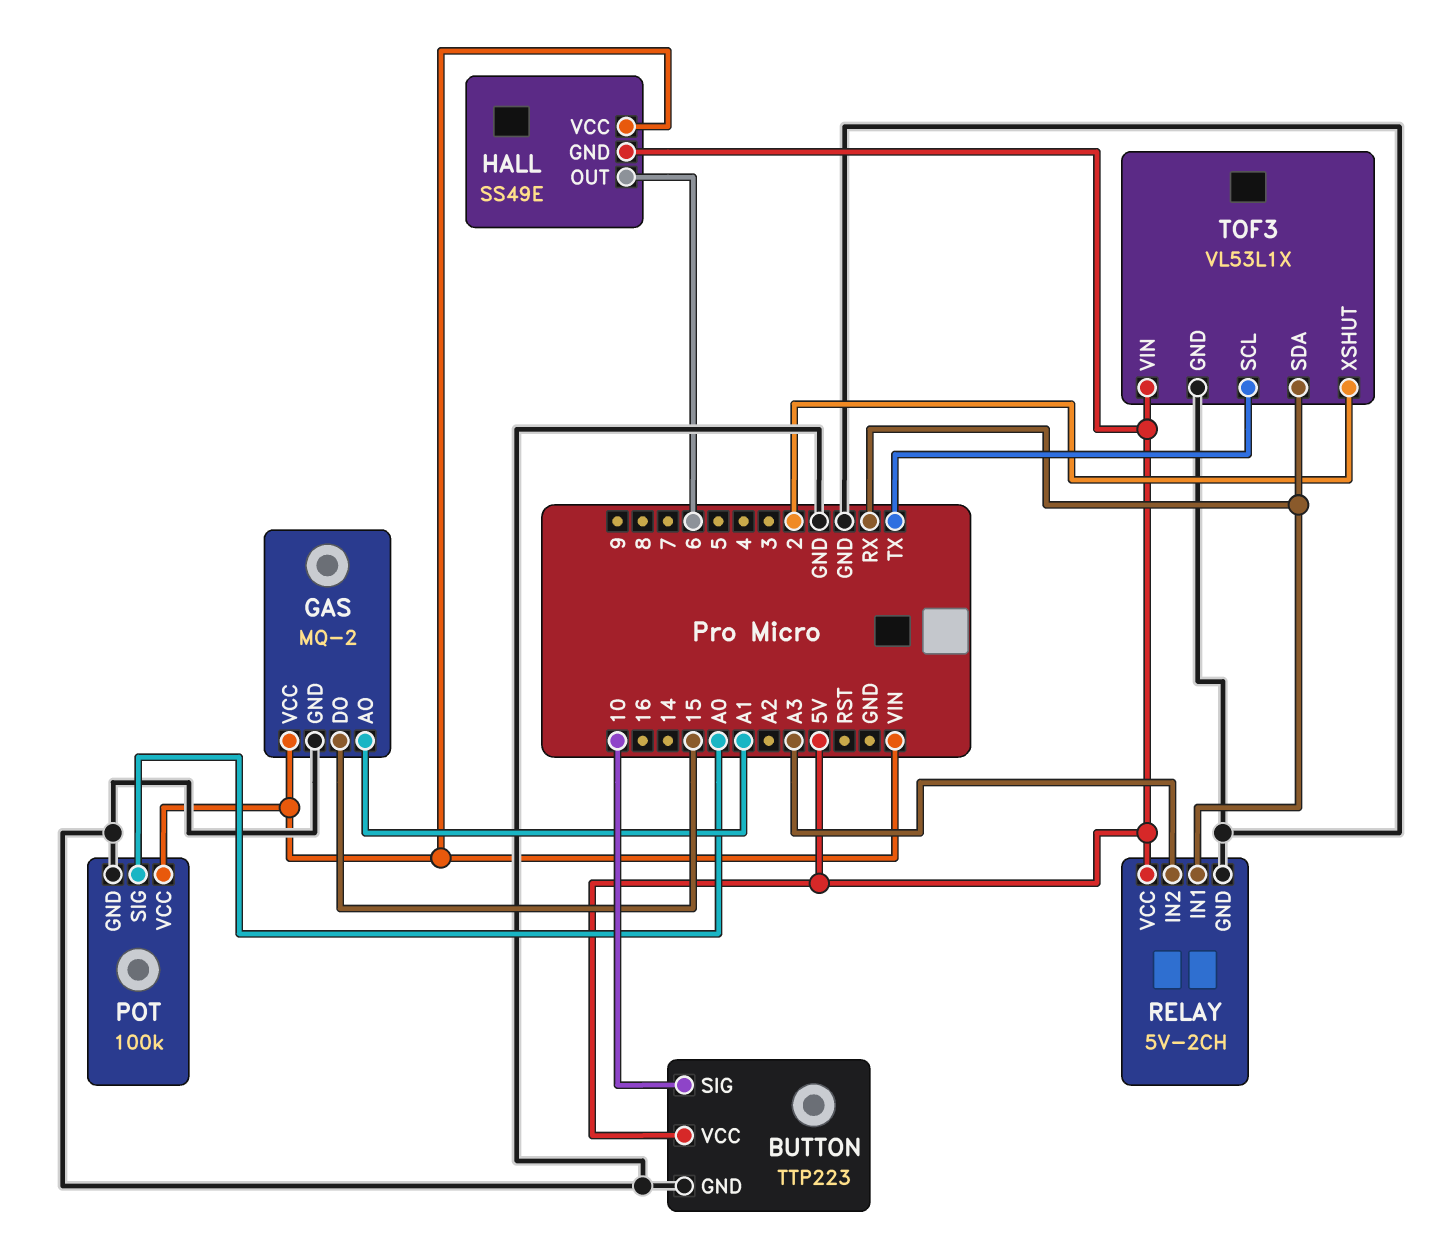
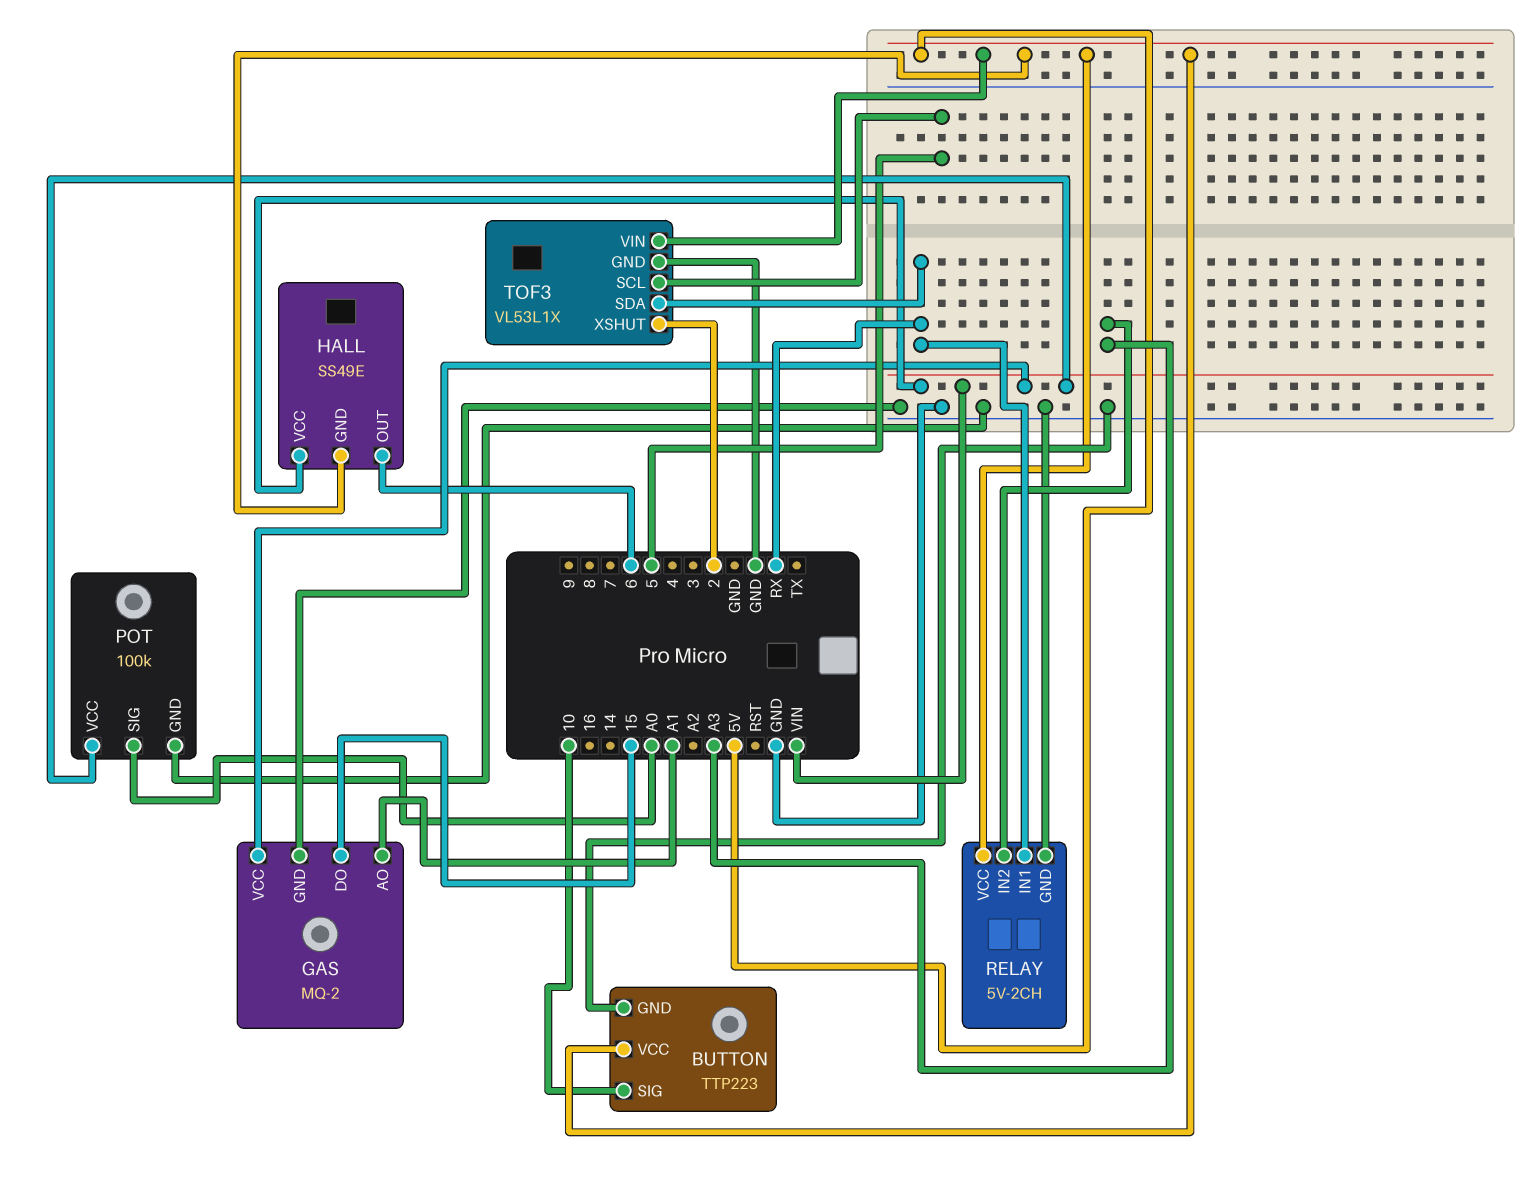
TOF3 pin SCL: TX -> 5

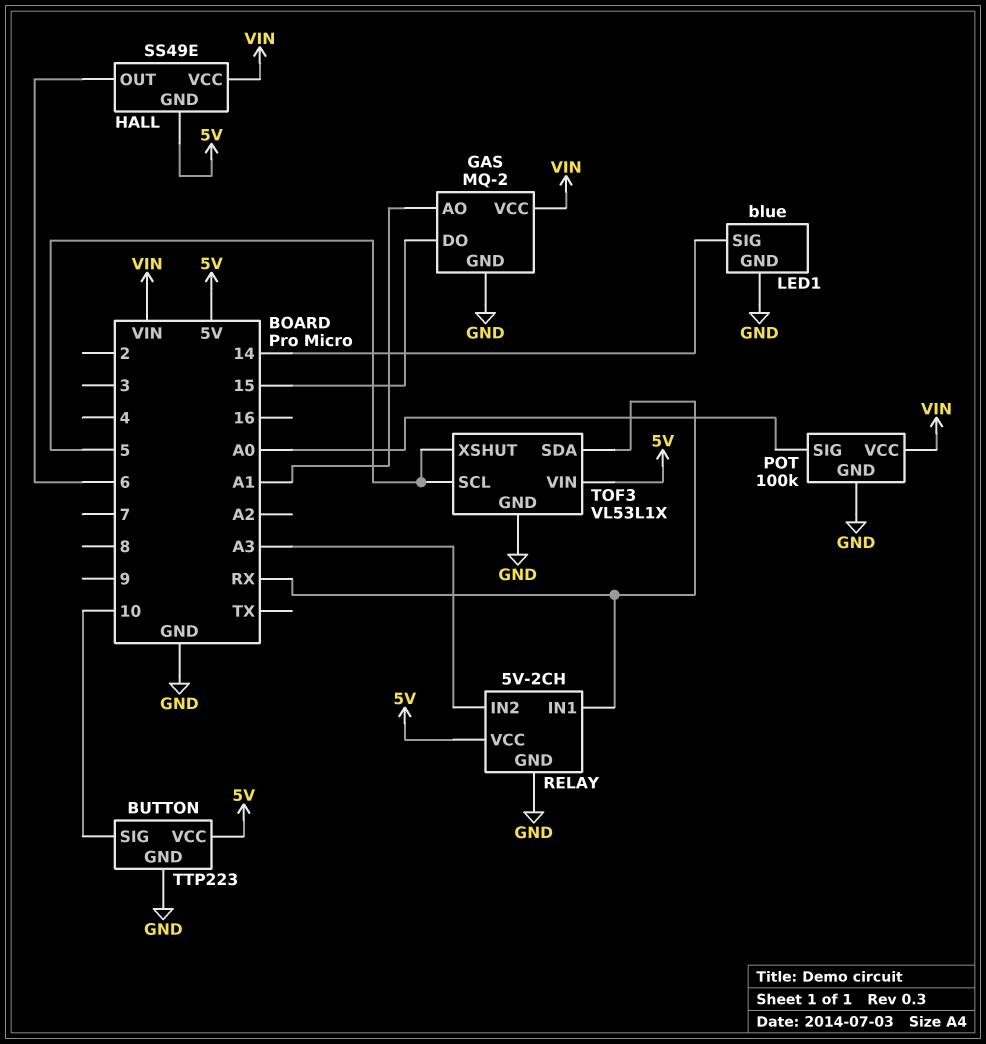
LED1: none -> blue
LED1 pin GND: none -> GND
LED1 pin SIG: none -> 14
TOF3 pin XSHUT: 2 -> 5

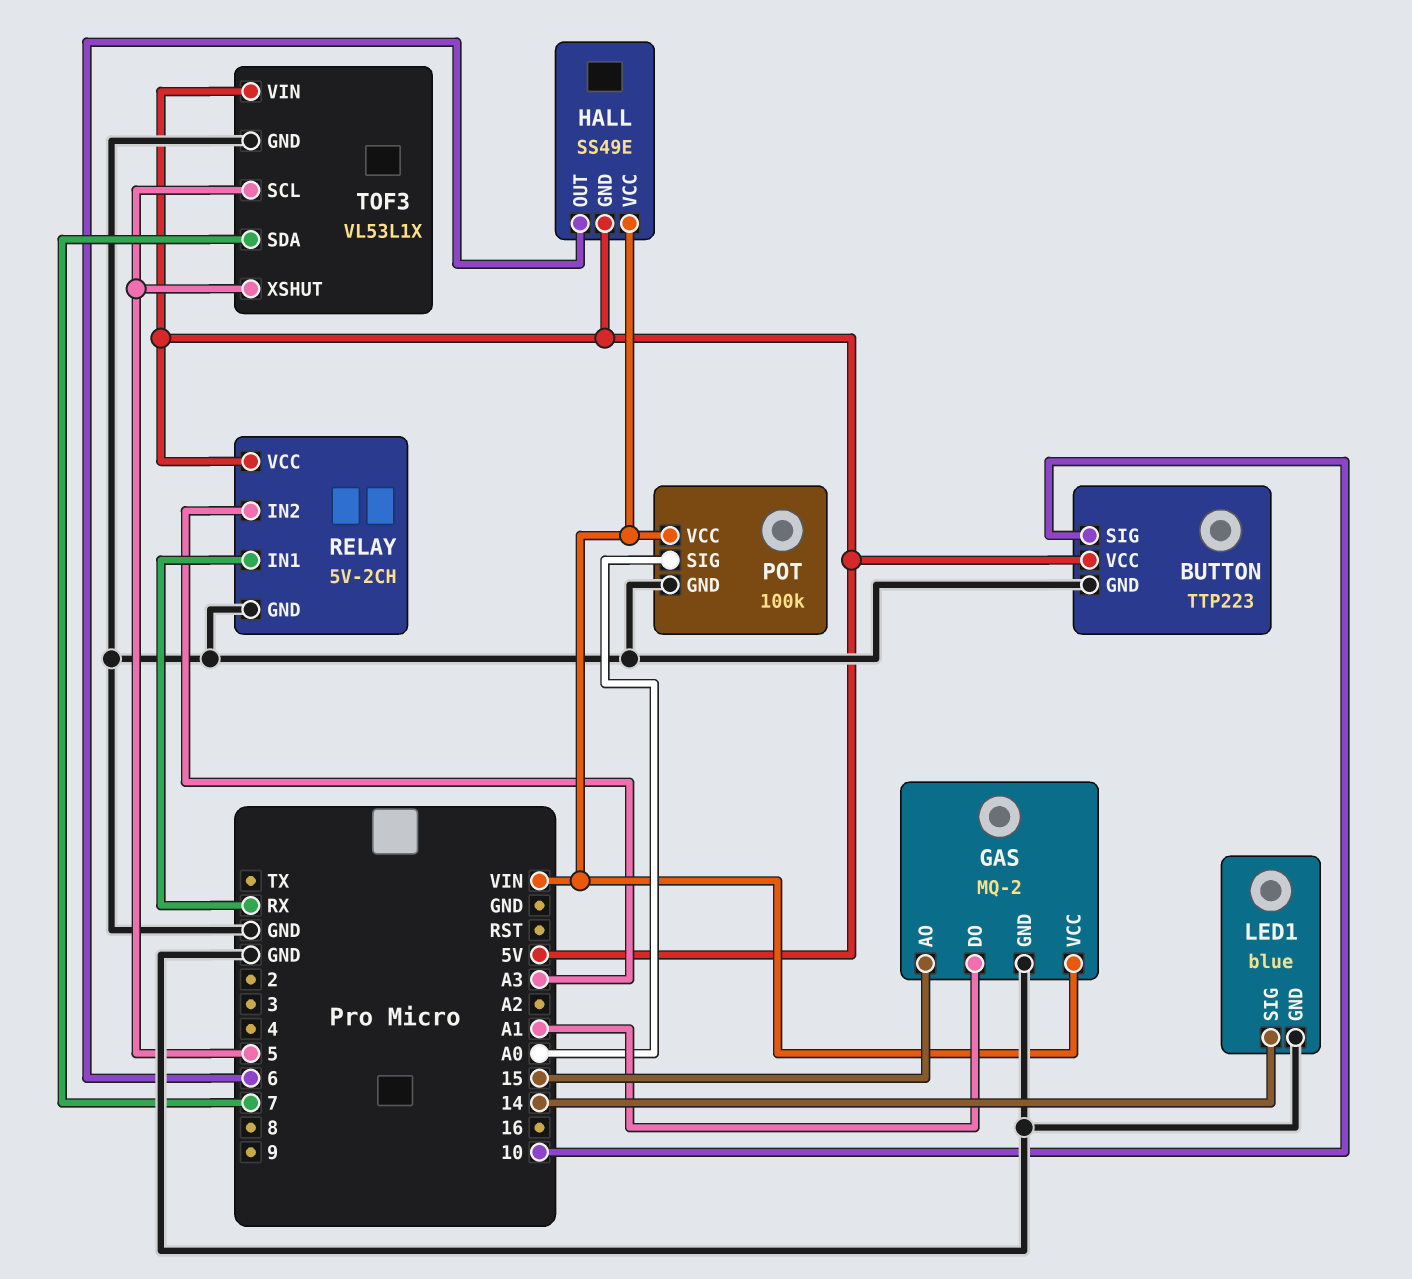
GAS pin AO: A1 -> 15
GAS pin DO: 15 -> A1
TOF3 pin SDA: RX -> 7

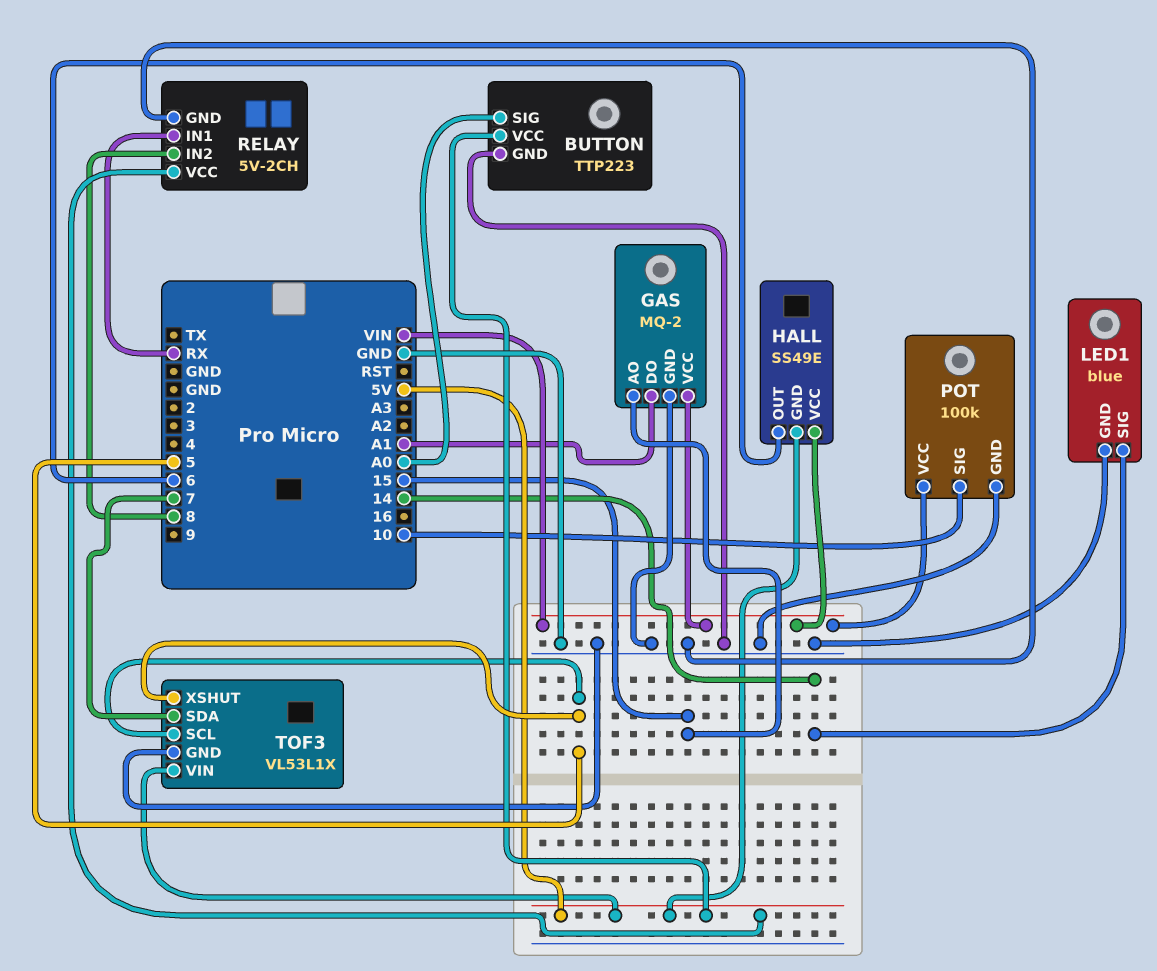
BUTTON pin SIG: 10 -> A0
POT pin SIG: A0 -> 10
RELAY pin IN2: A3 -> 8

